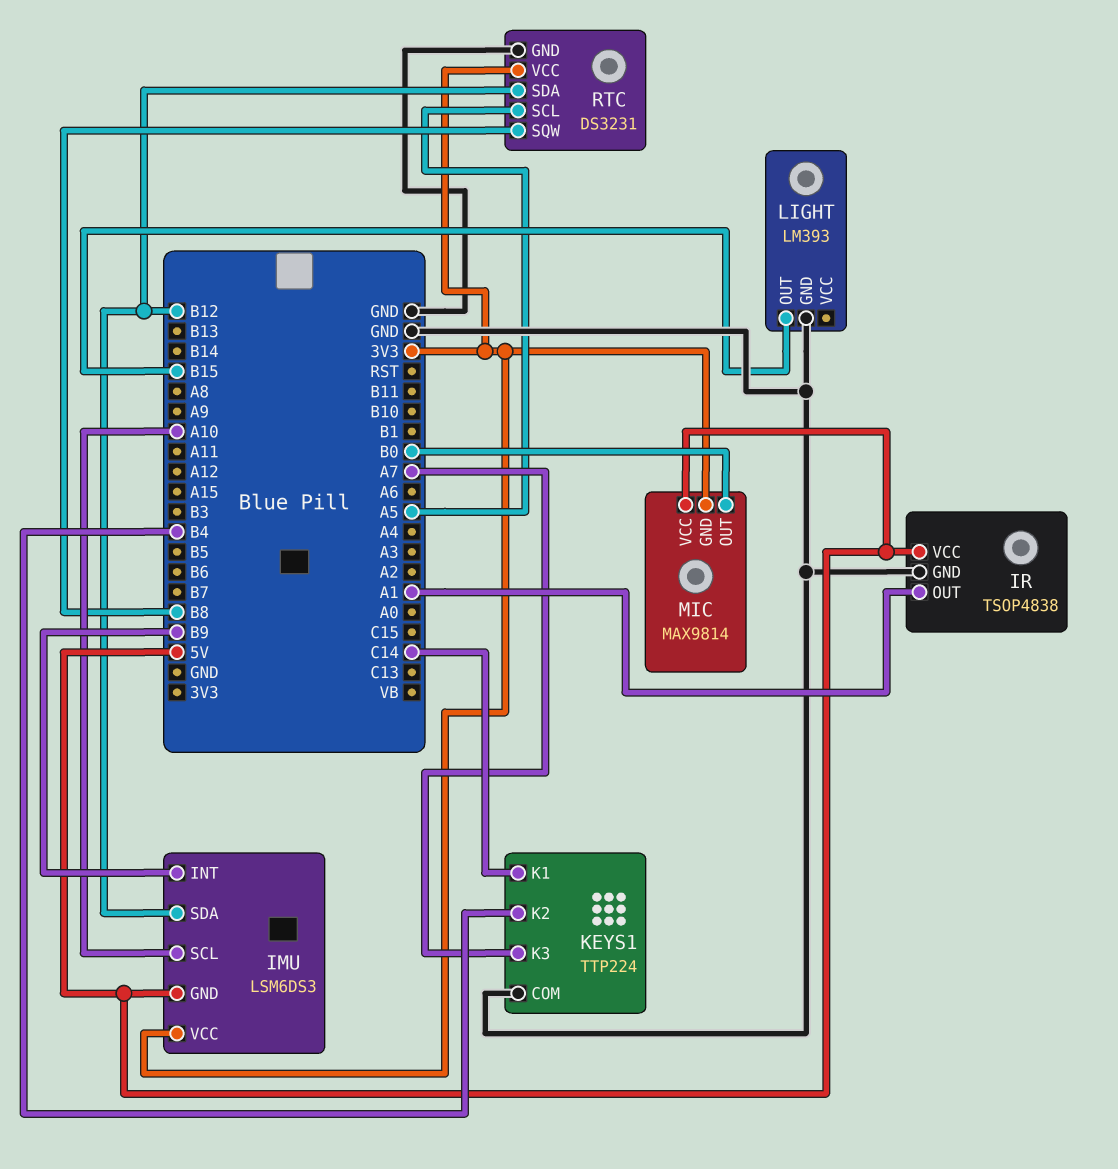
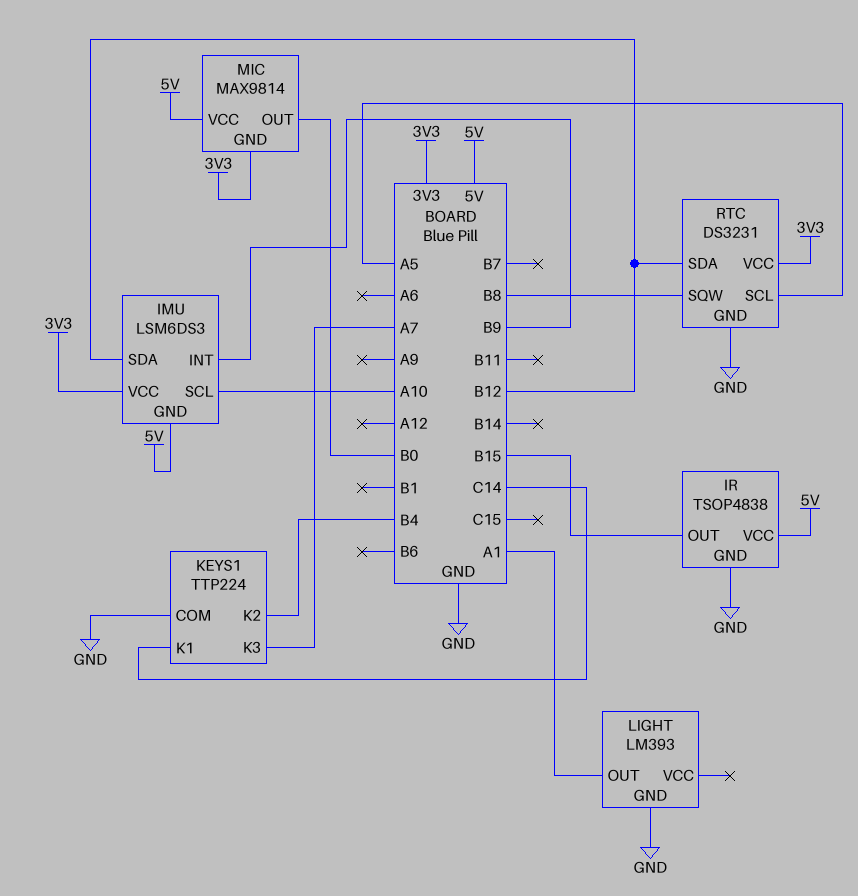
IR pin OUT: A1 -> B15
LIGHT pin OUT: B15 -> A1

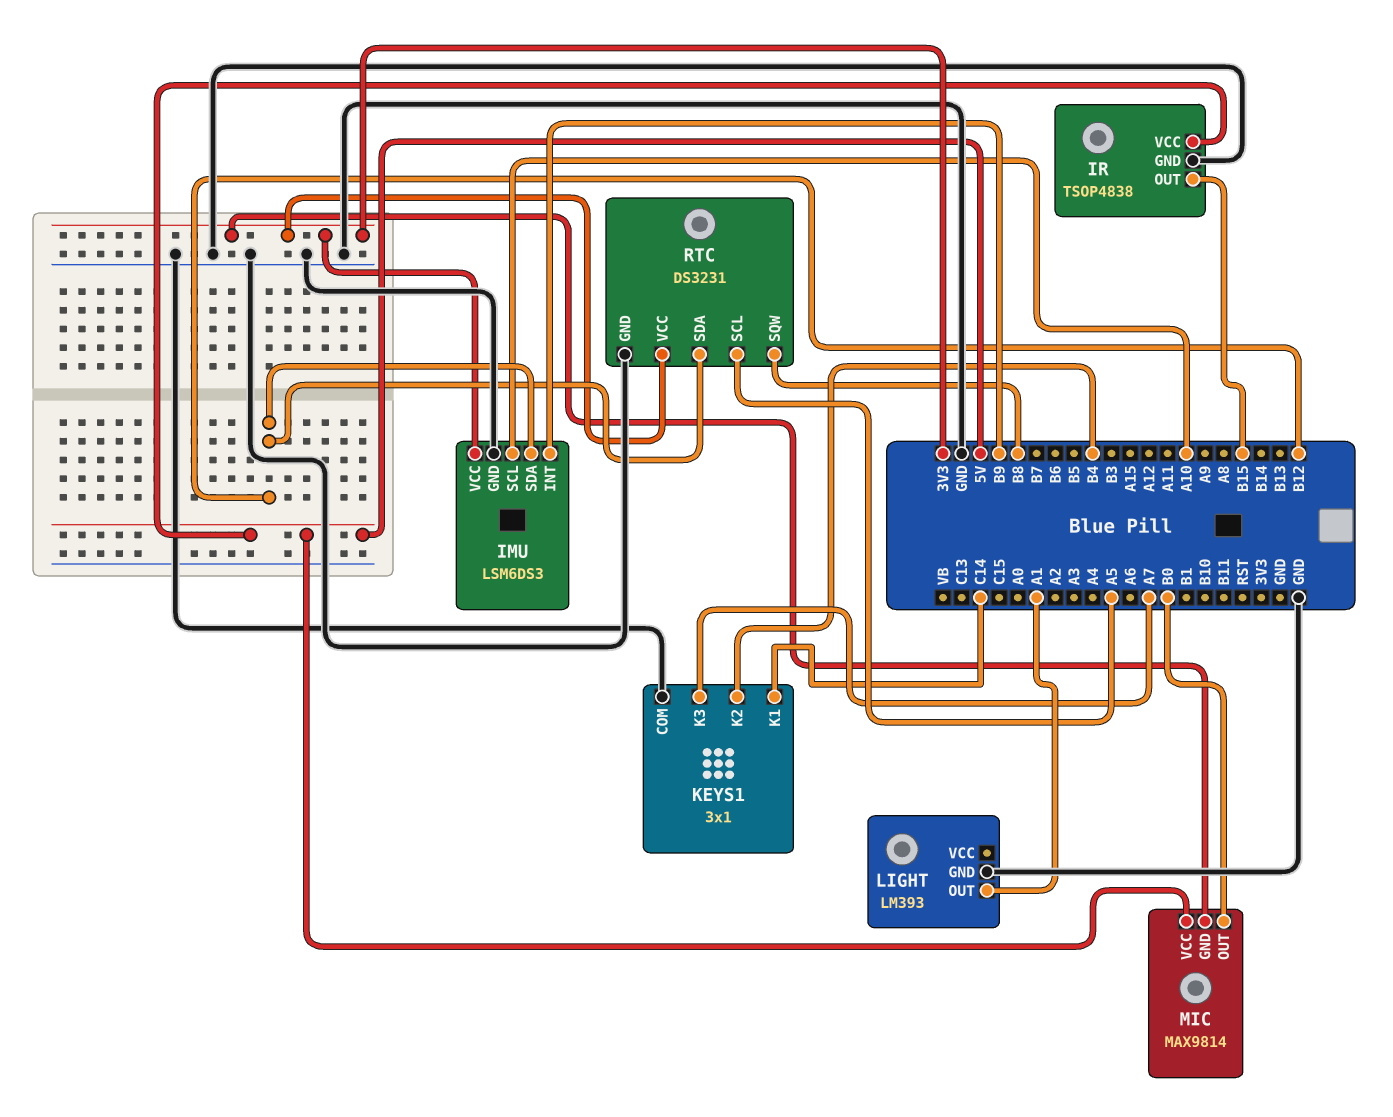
IMU pin GND: 5V -> GND
KEYS1: TTP224 -> 3x1

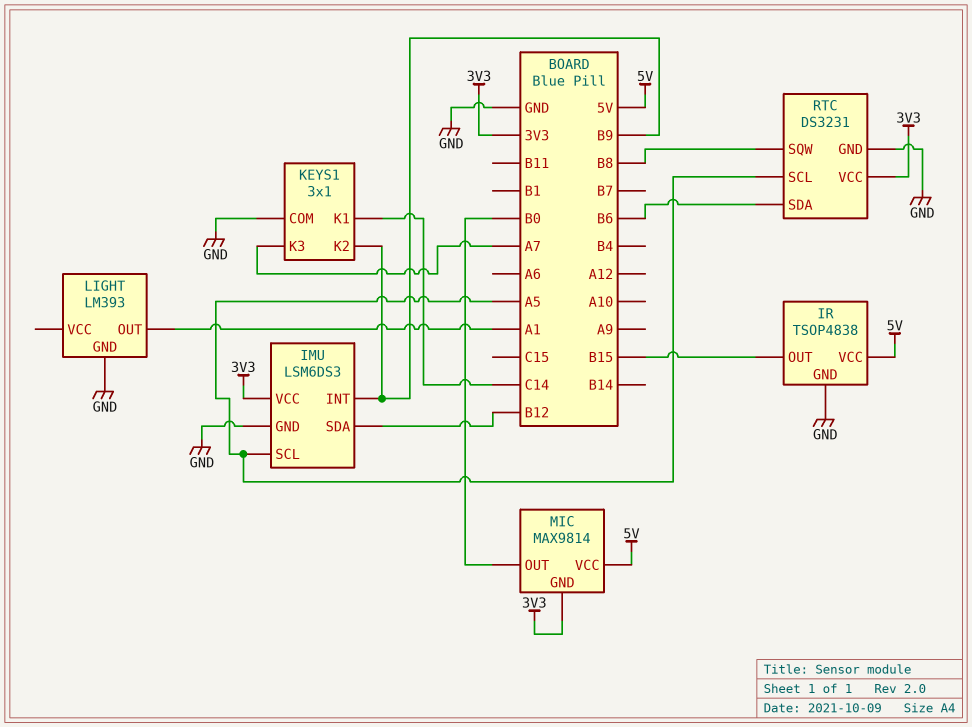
IMU pin SCL: A10 -> A5
KEYS1 pin K2: B4 -> B9
RTC pin SDA: B12 -> B6

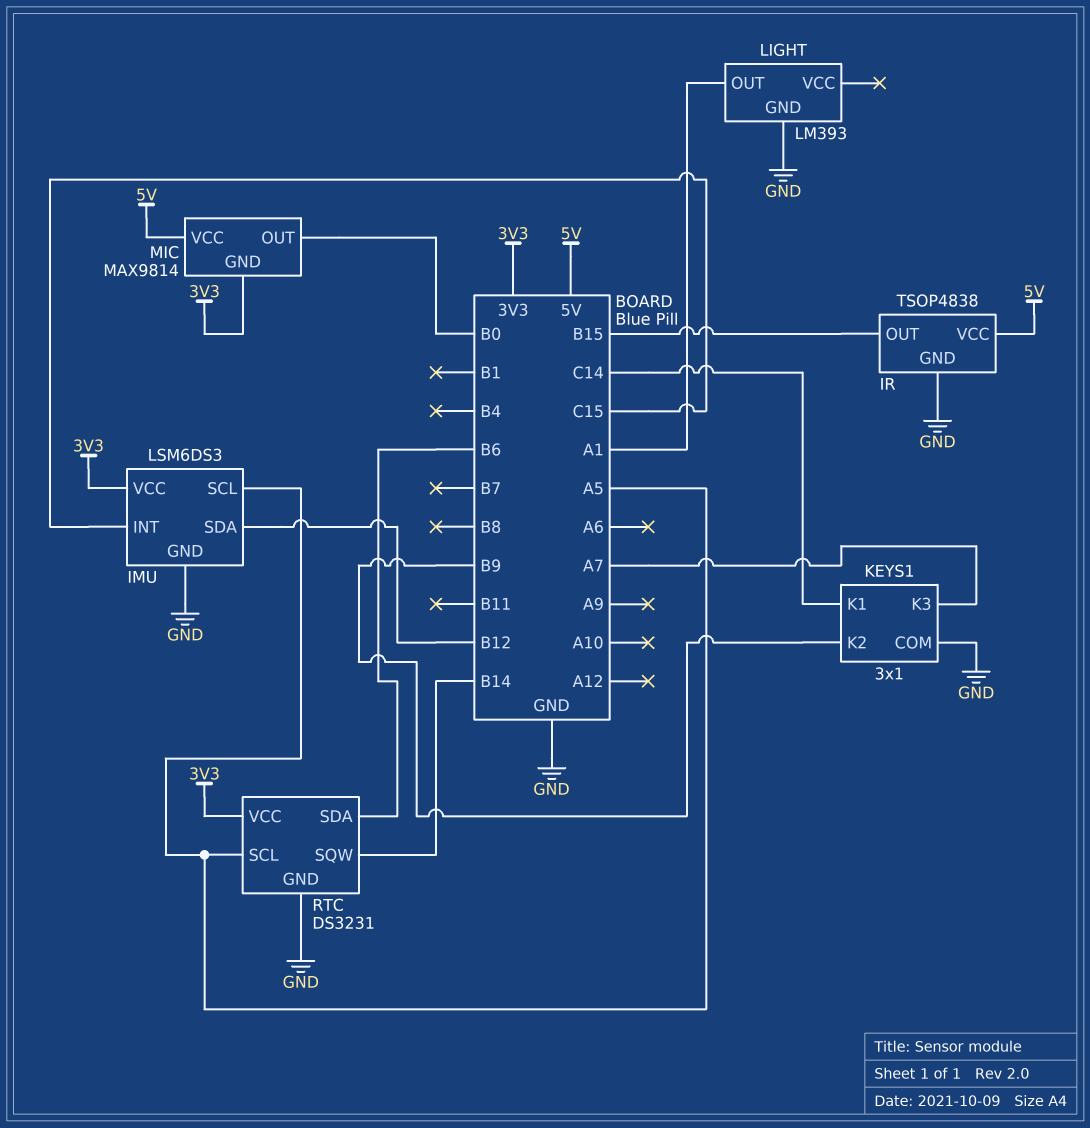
IMU pin INT: B9 -> C15
RTC pin SQW: B8 -> B14

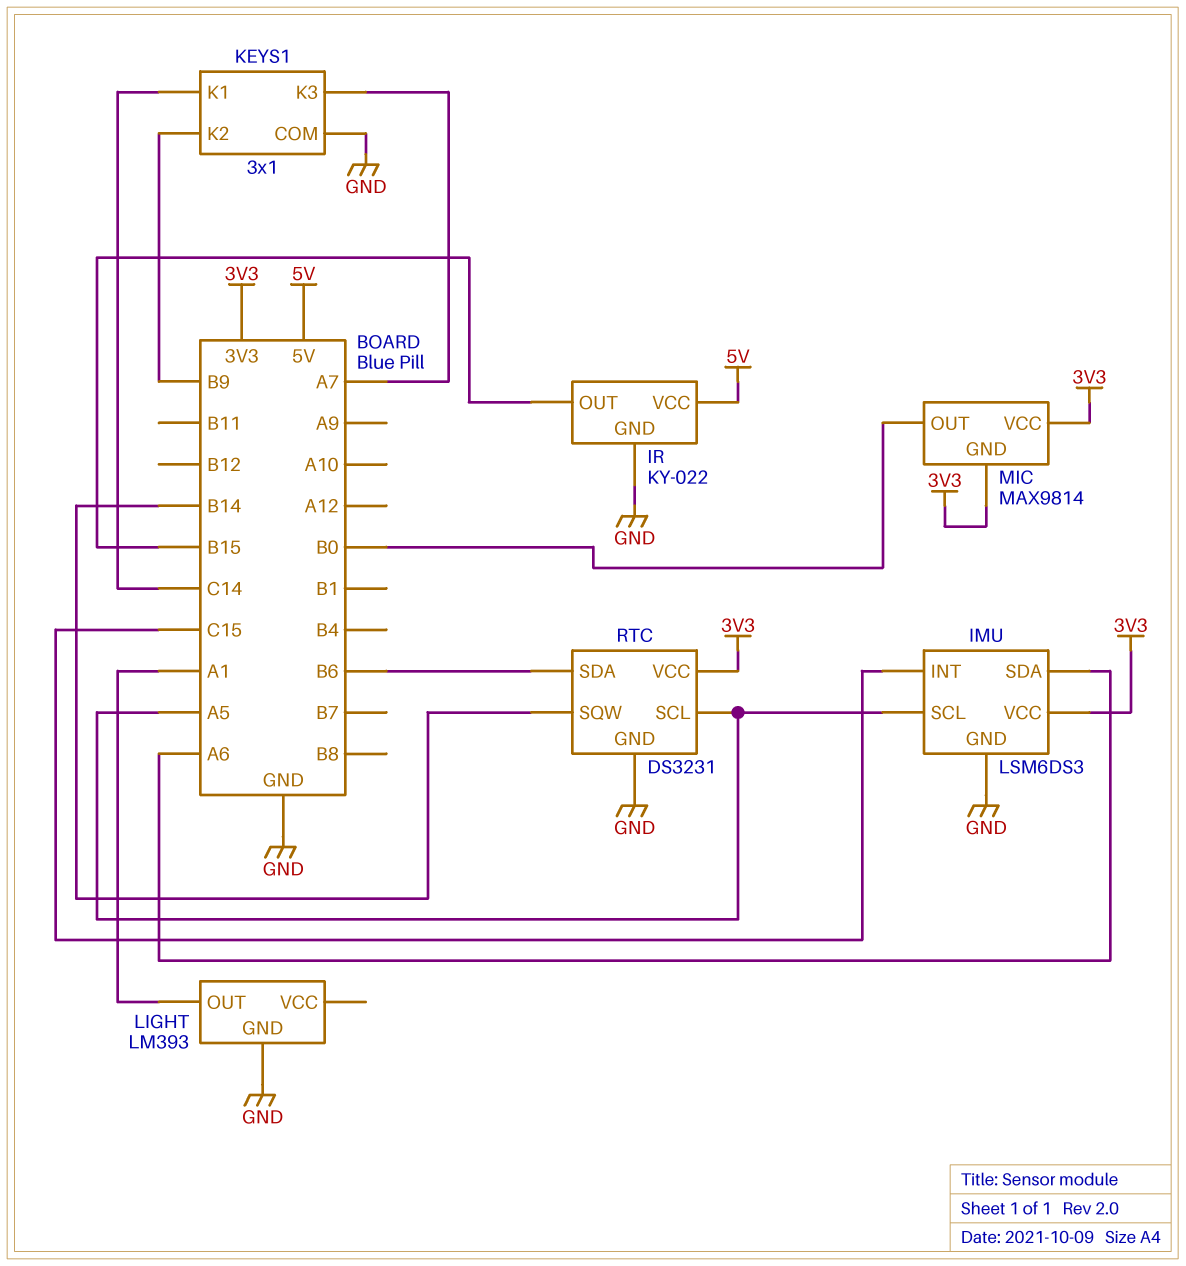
IMU pin SDA: B12 -> A6
IR: TSOP4838 -> KY-022
MIC pin VCC: 5V -> 3V3

